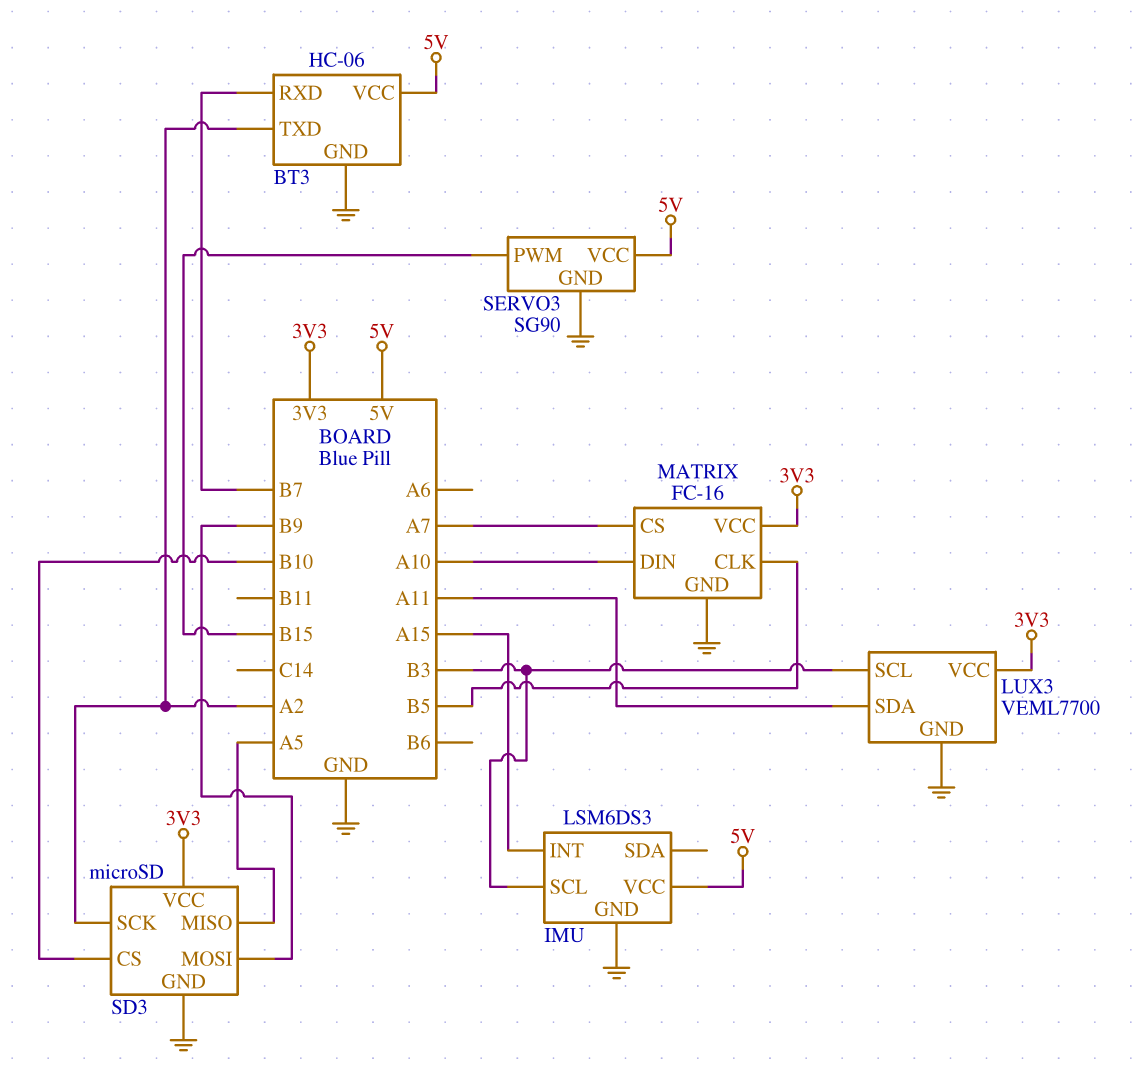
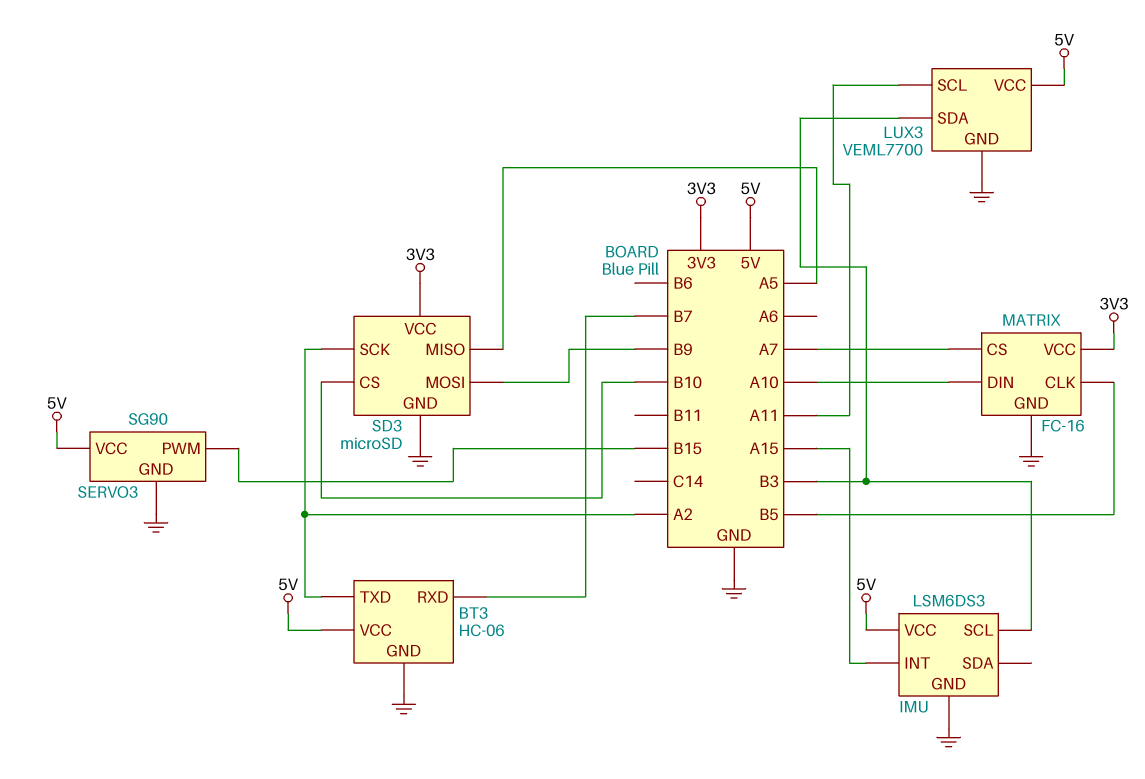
LUX3 pin SCL: B3 -> A11
LUX3 pin SDA: A11 -> B3
LUX3 pin VCC: 3V3 -> 5V

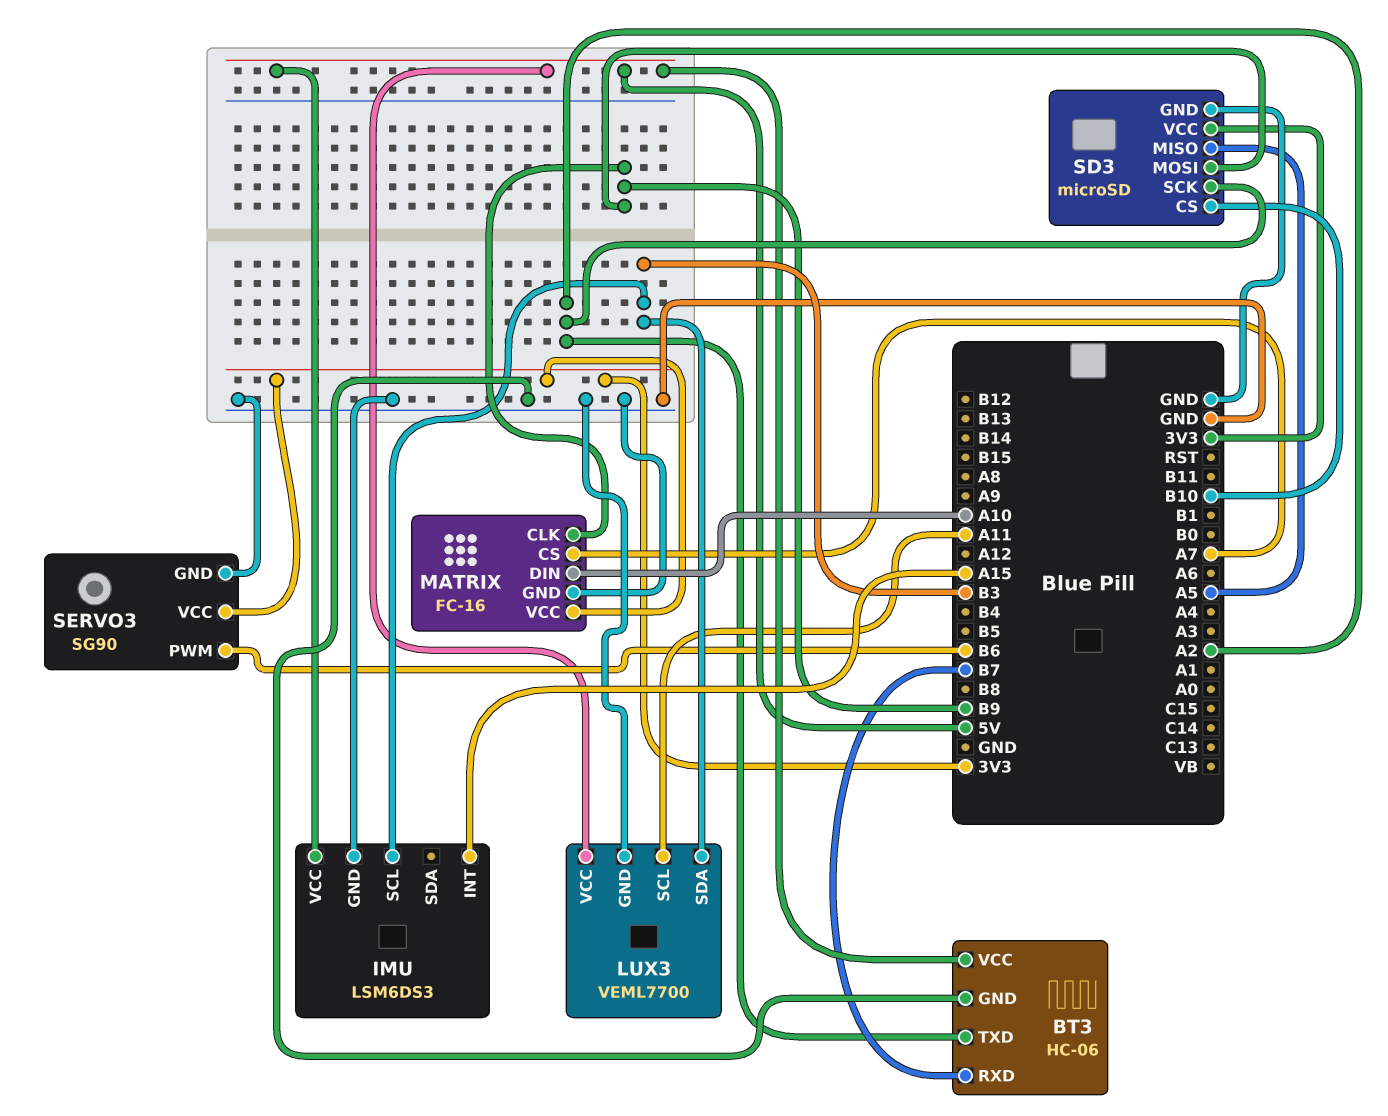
MATRIX pin CLK: B5 -> B9
SERVO3 pin PWM: B15 -> B6
SERVO3 pin VCC: 5V -> 3V3

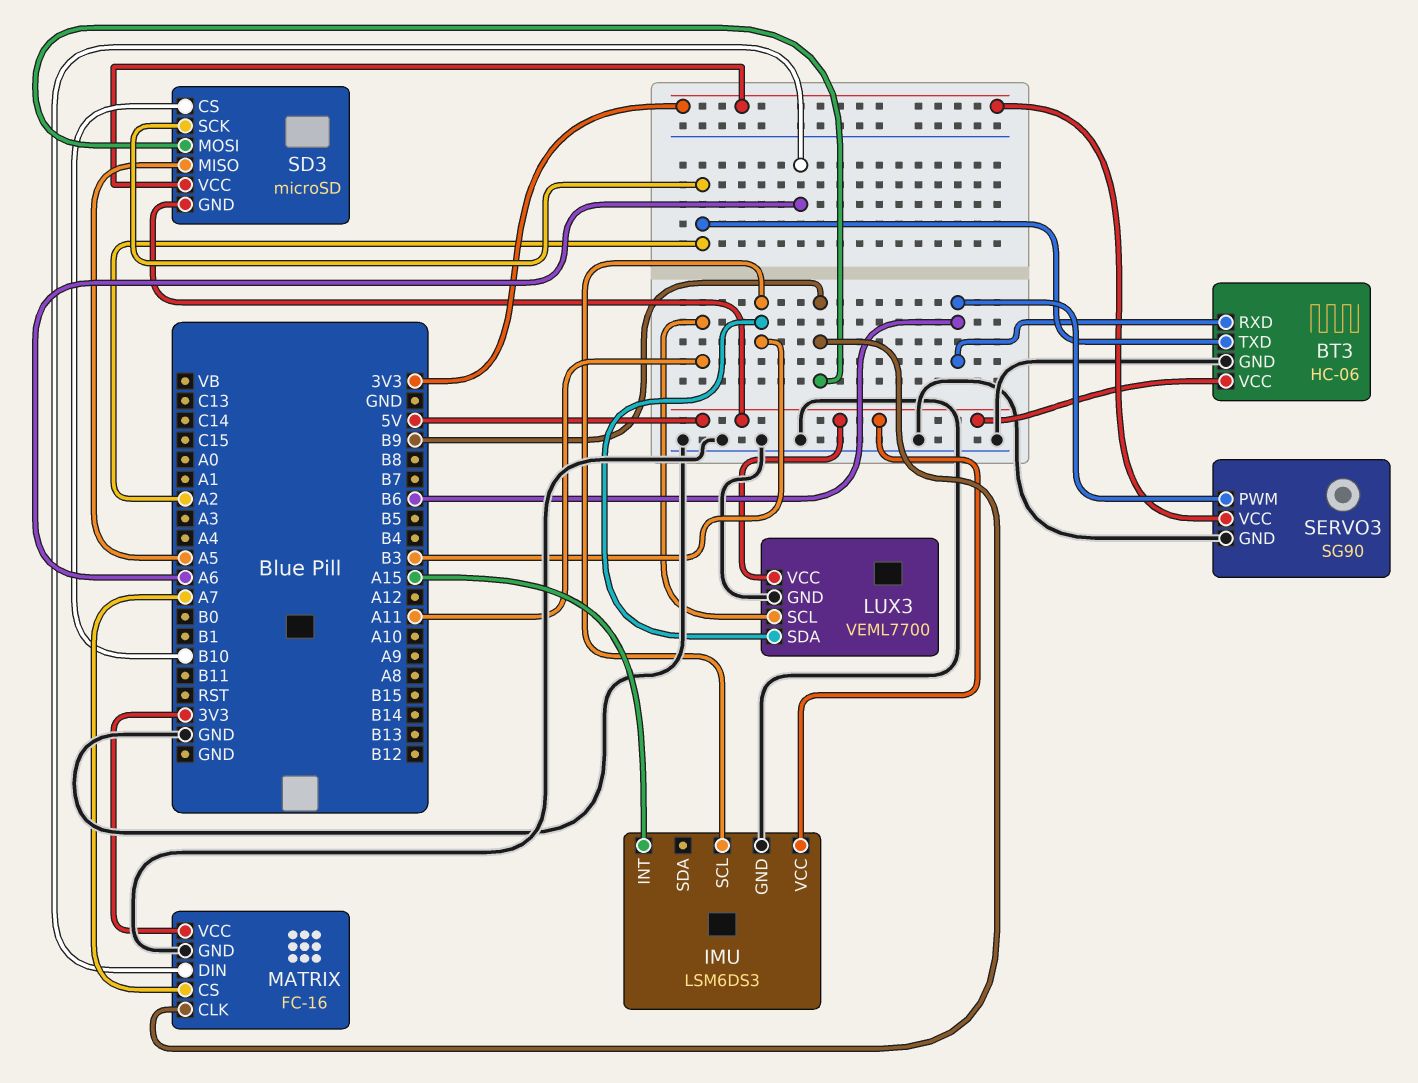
BT3 pin RXD: B7 -> B6
MATRIX pin DIN: A10 -> A6
SD3 pin GND: GND -> 5V

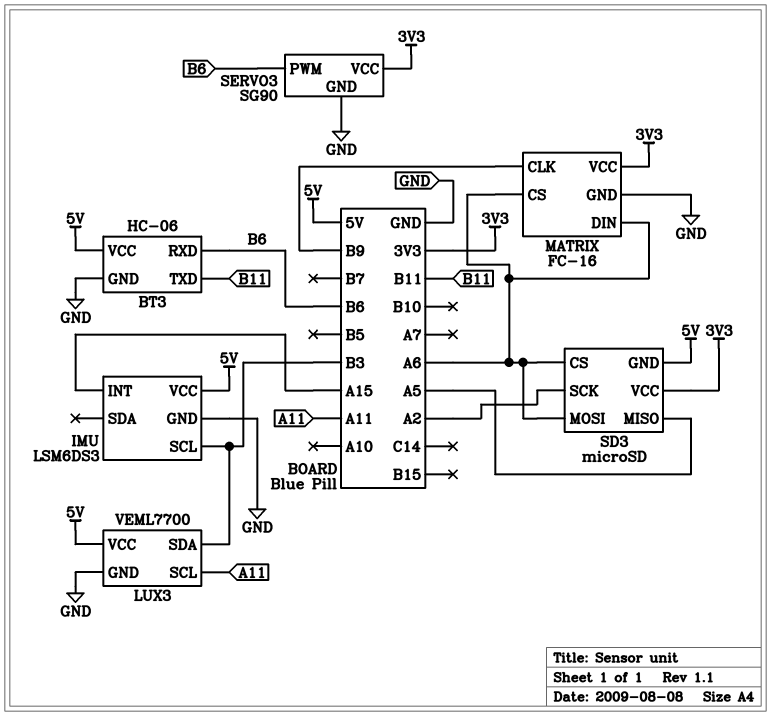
BT3 pin TXD: A2 -> B11
MATRIX pin CS: A7 -> A6
SD3 pin CS: B10 -> A6
SD3 pin MOSI: B9 -> A6

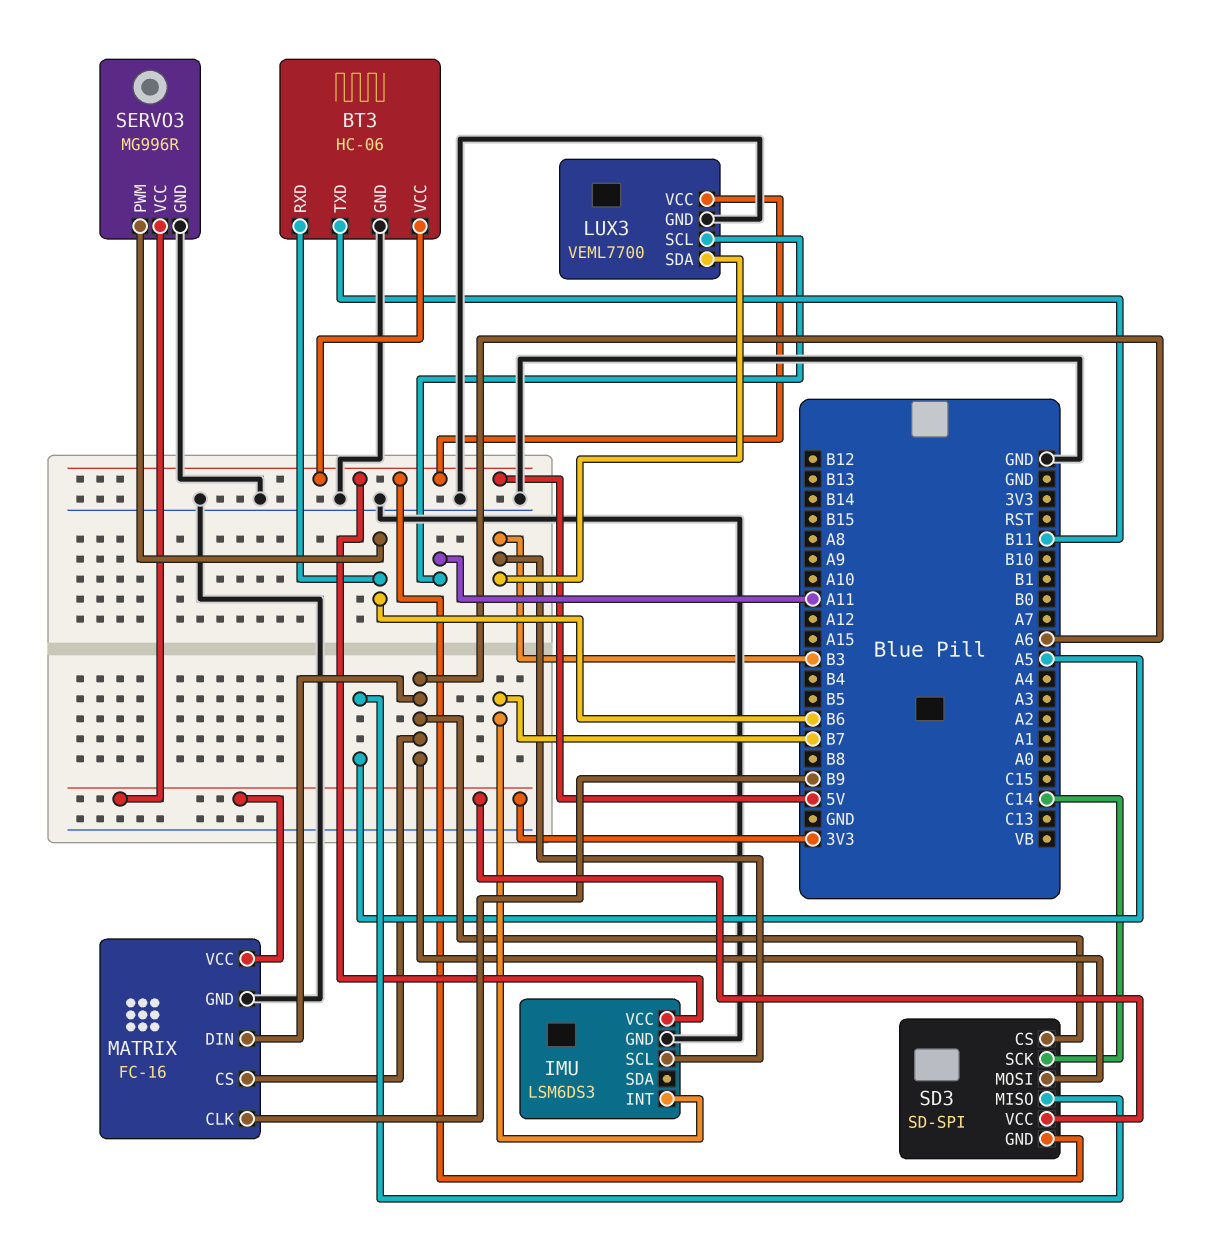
IMU pin INT: A15 -> B7
SD3: microSD -> SD-SPI
SD3 pin SCK: A2 -> C14
SERVO3: SG90 -> MG996R

